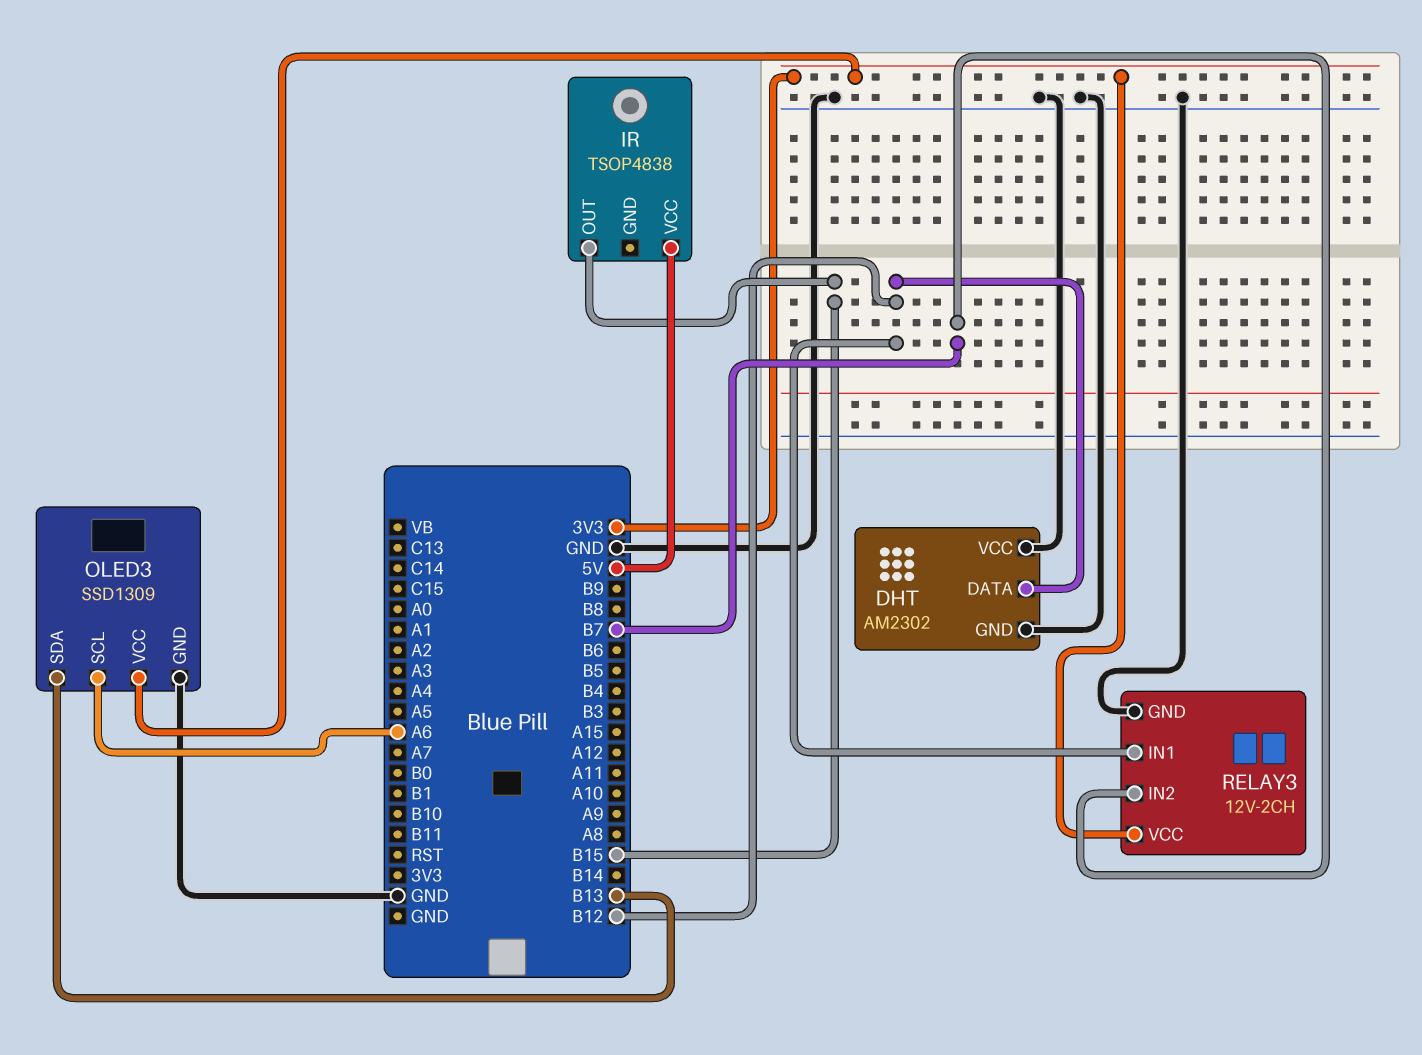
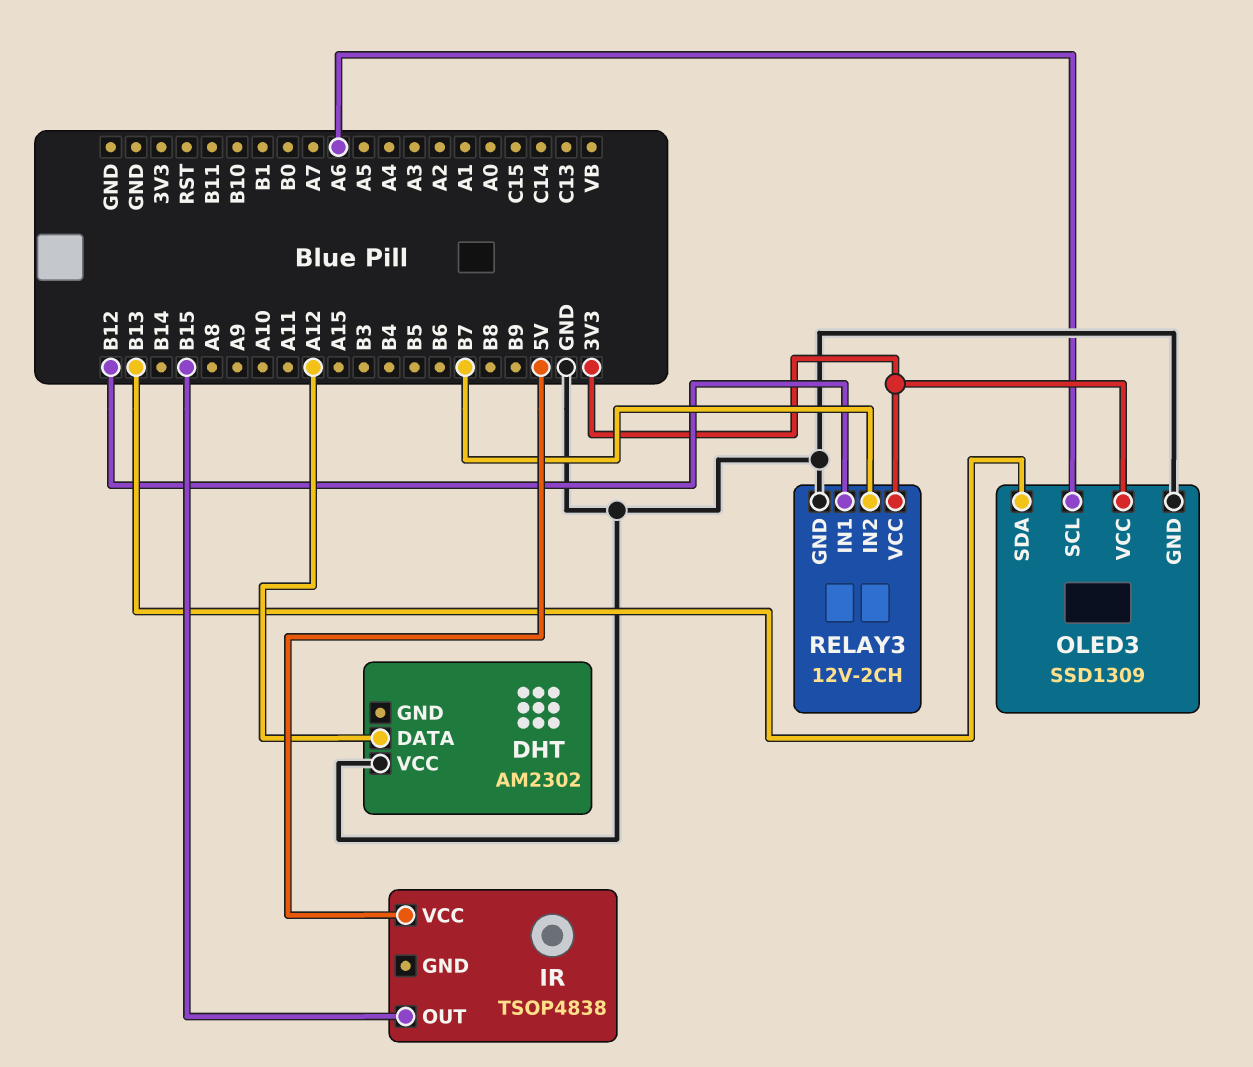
DHT pin DATA: B12 -> A12
DHT pin GND: GND -> none

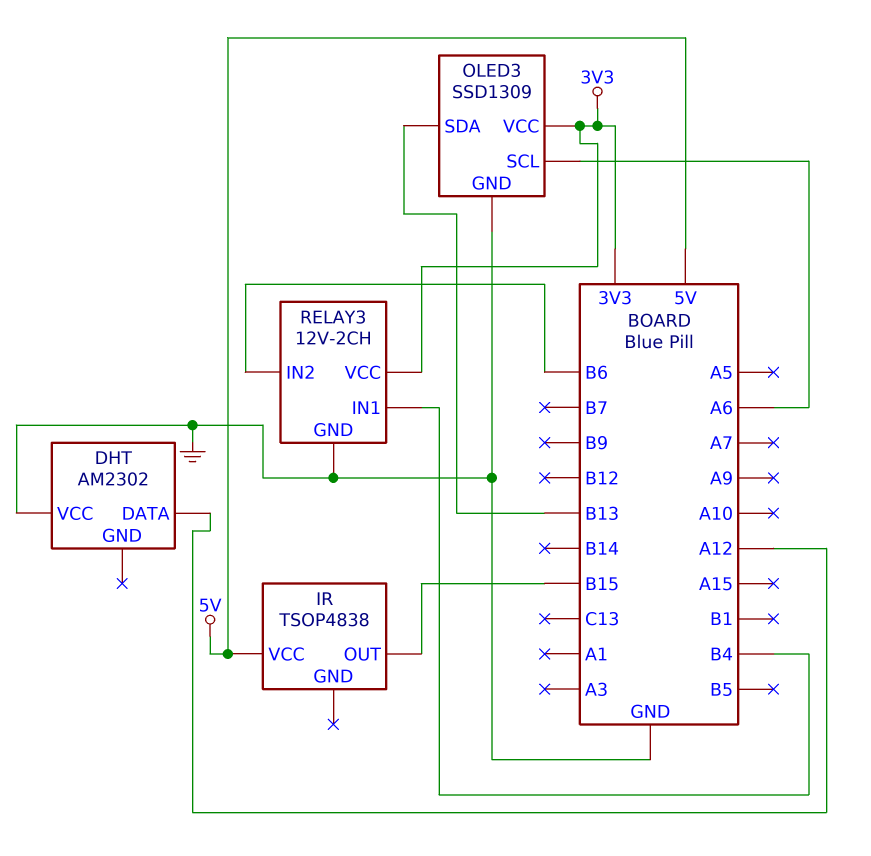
RELAY3 pin IN1: B12 -> B4
RELAY3 pin IN2: B7 -> B6

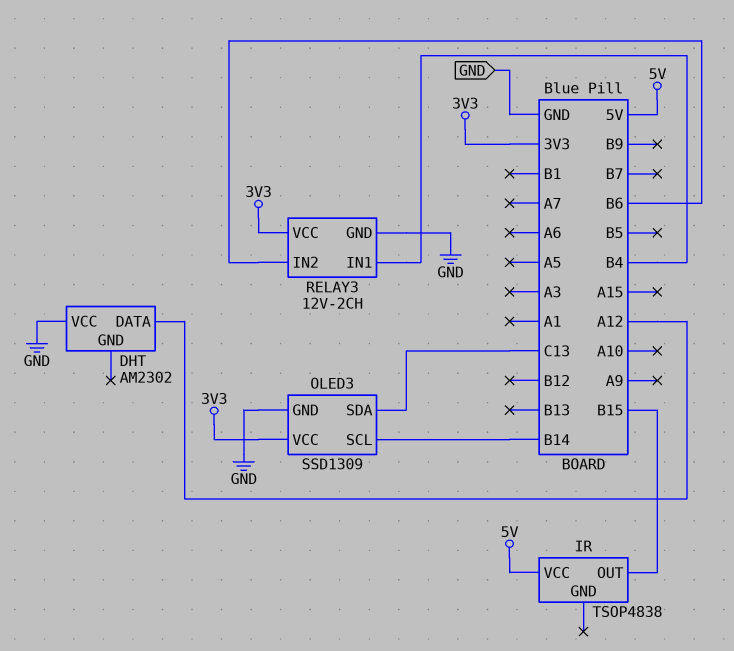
OLED3 pin SCL: A6 -> B14
OLED3 pin SDA: B13 -> C13

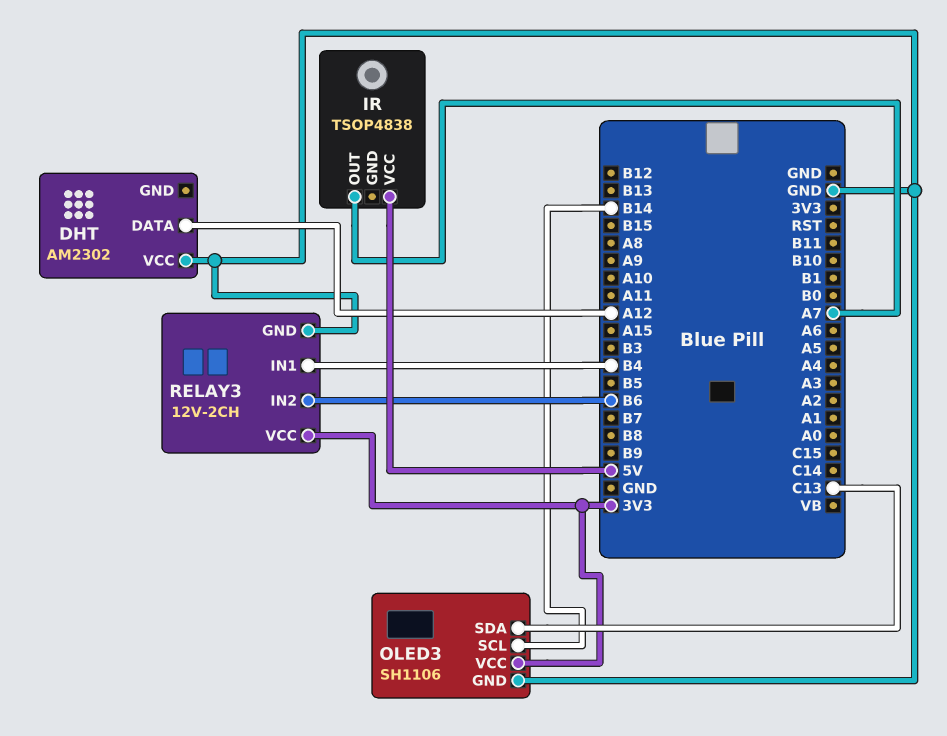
IR pin OUT: B15 -> A7
OLED3: SSD1309 -> SH1106

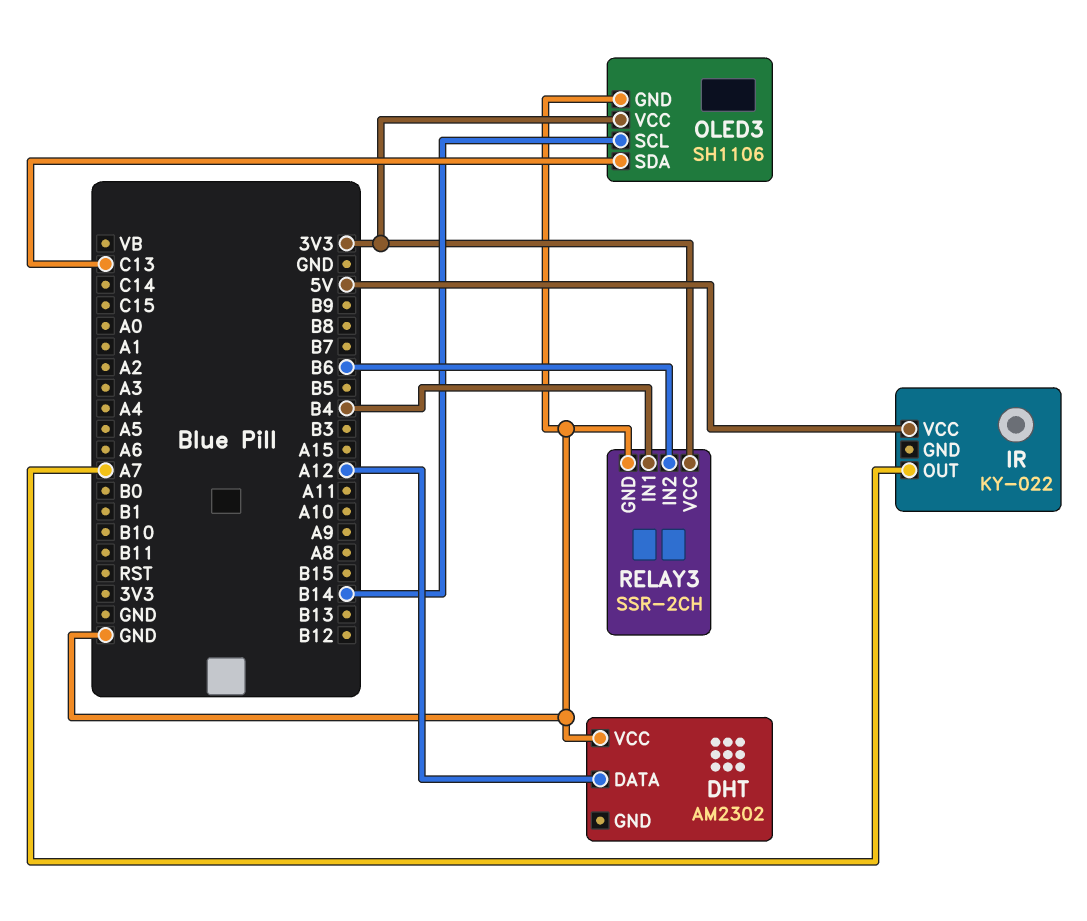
IR: TSOP4838 -> KY-022
RELAY3: 12V-2CH -> SSR-2CH

